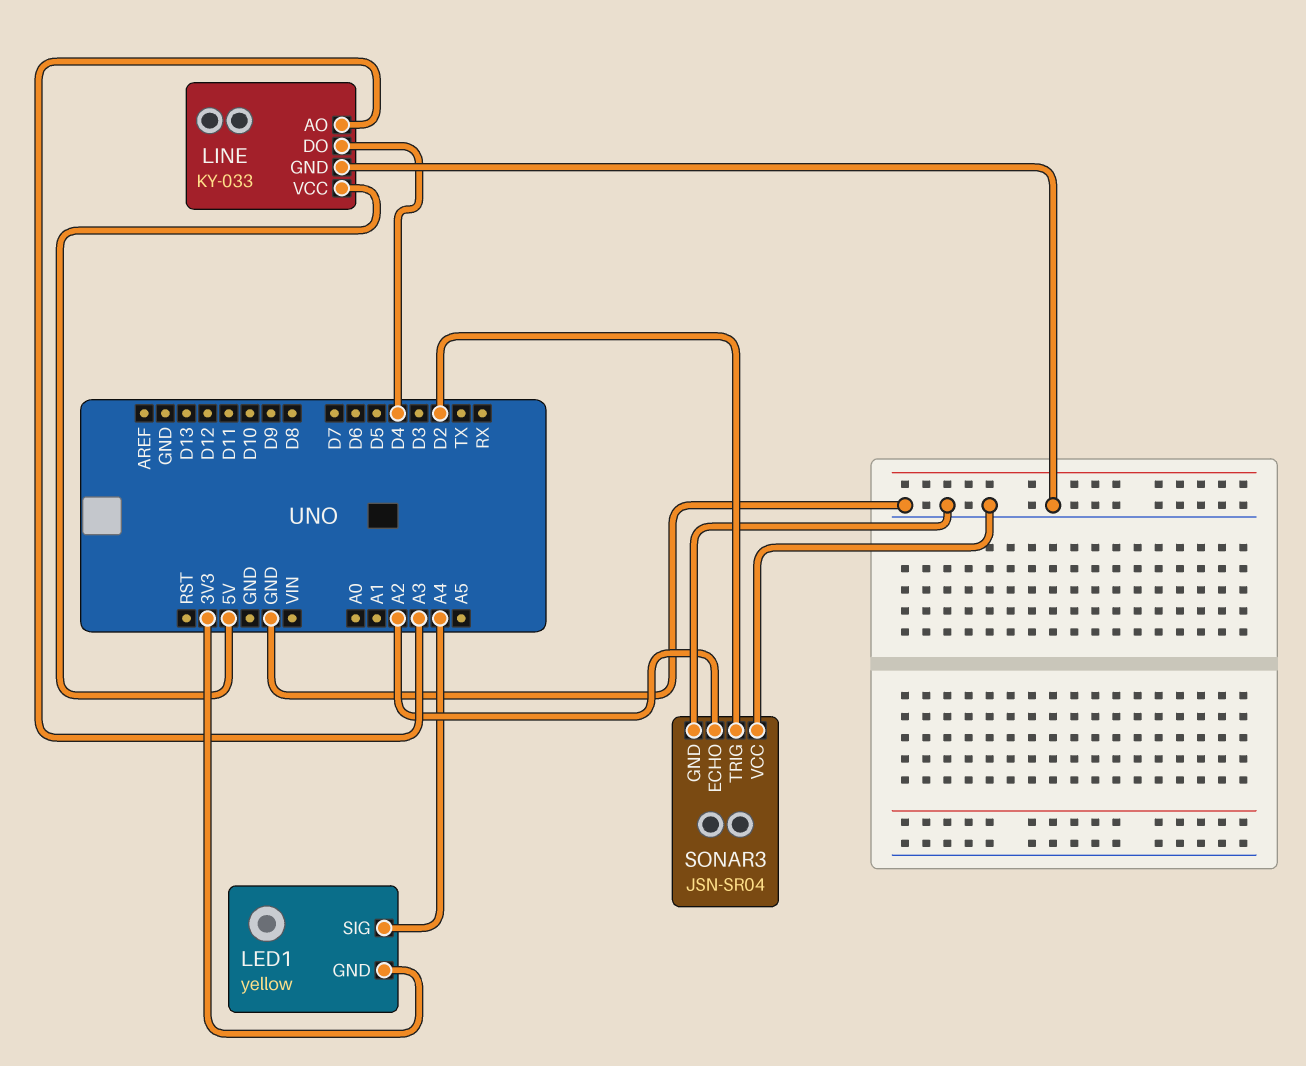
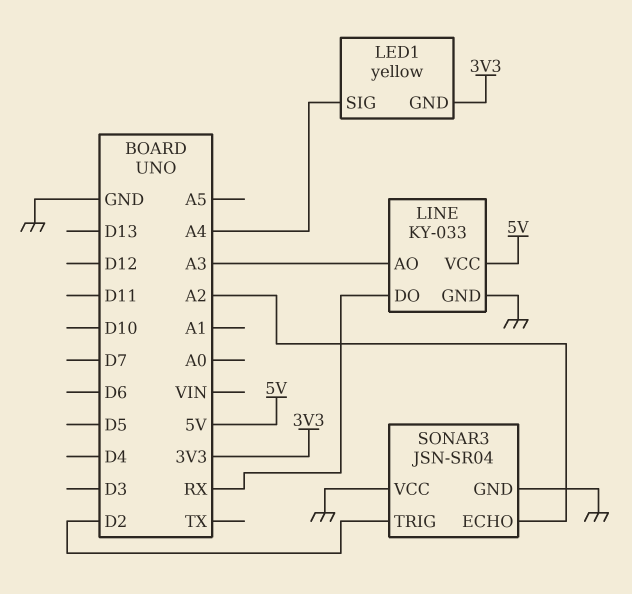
LINE pin DO: D4 -> RX

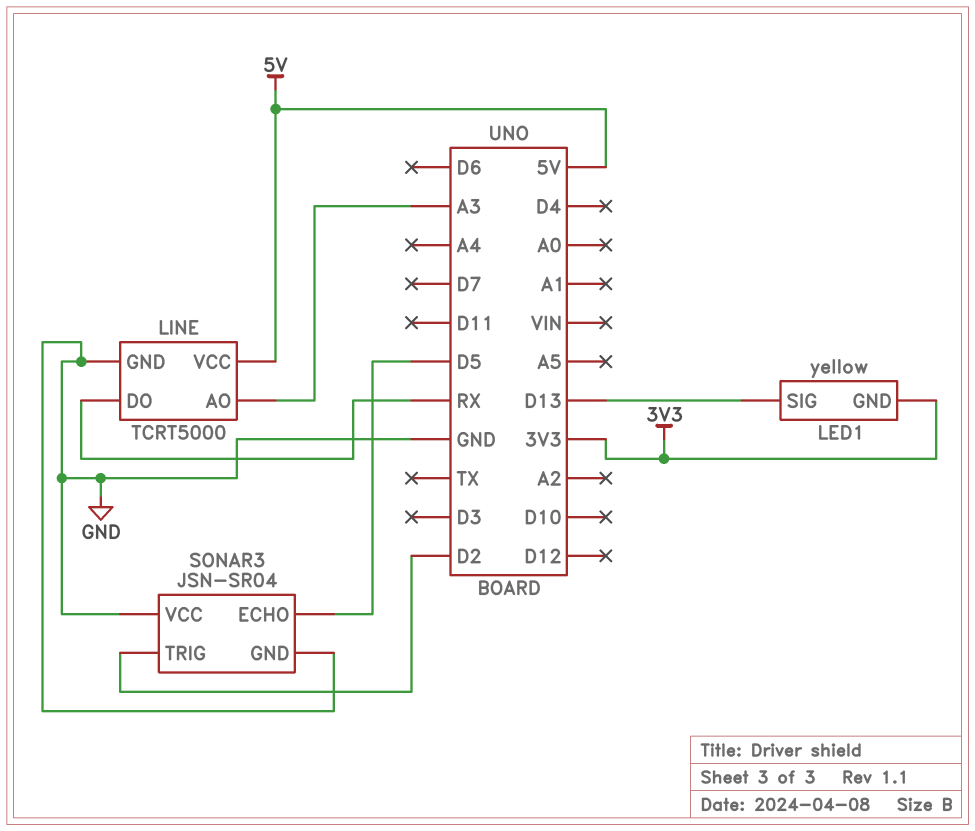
LED1 pin SIG: A4 -> D13
LINE: KY-033 -> TCRT5000
SONAR3 pin ECHO: A2 -> D5

